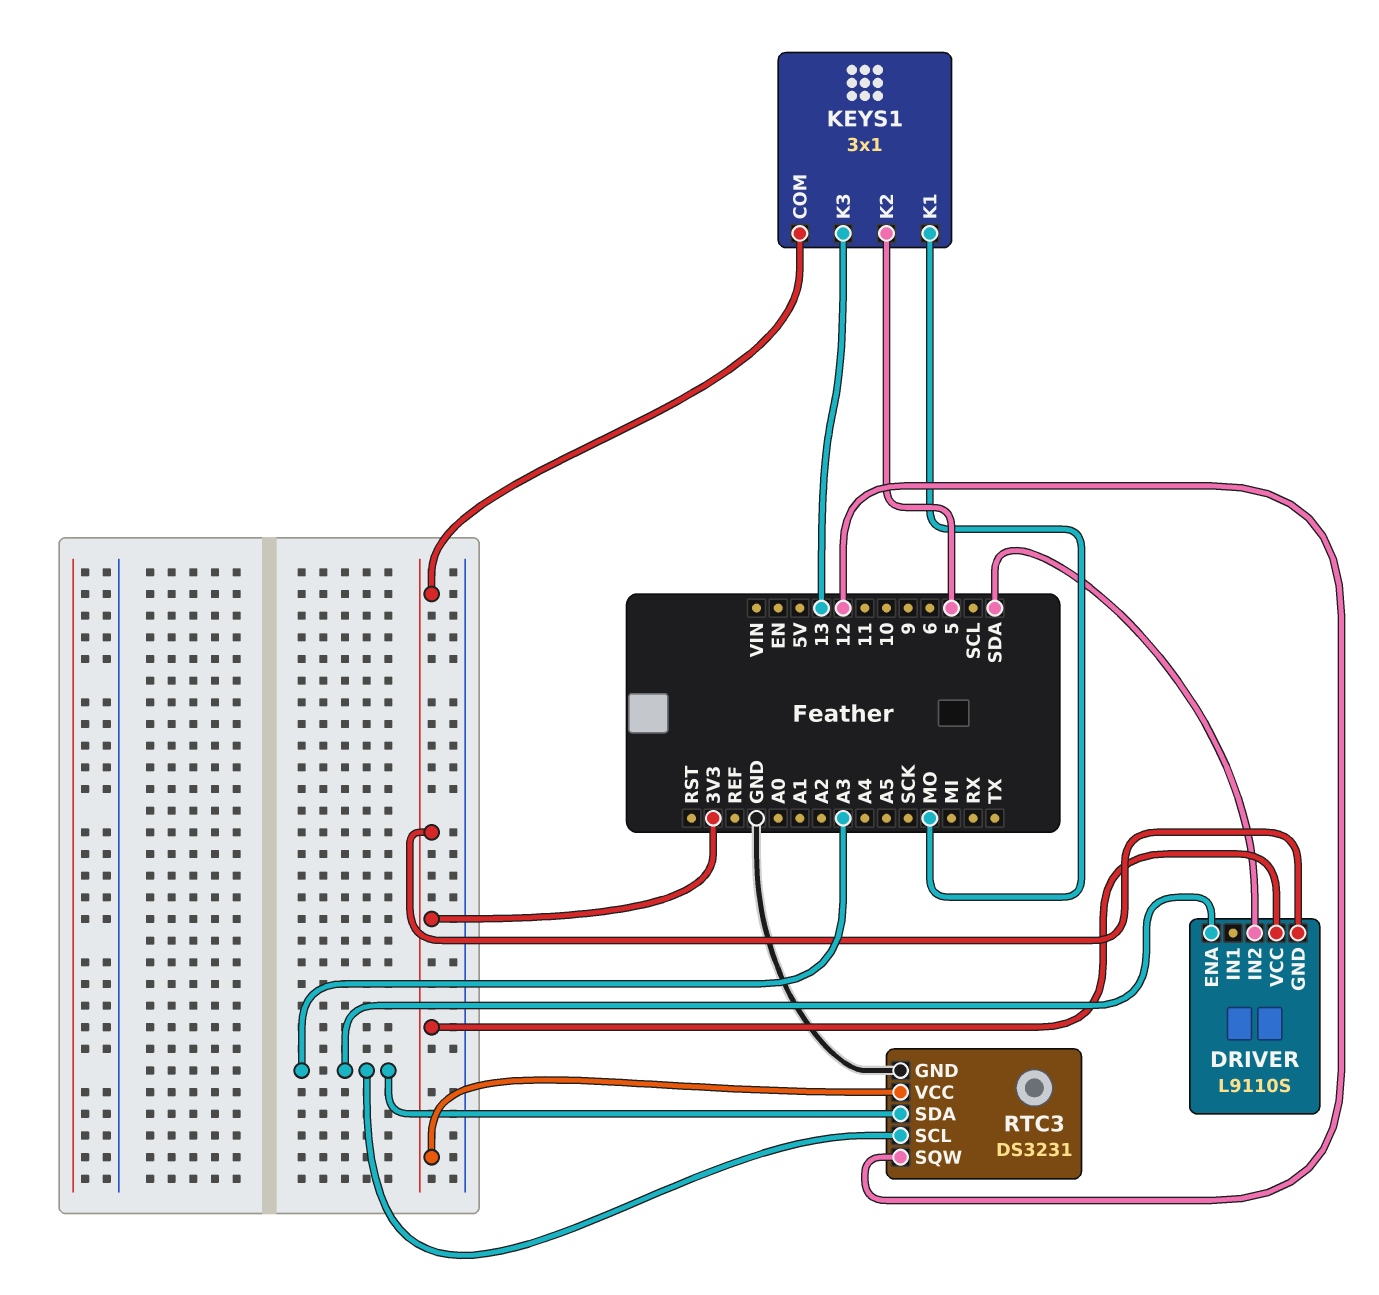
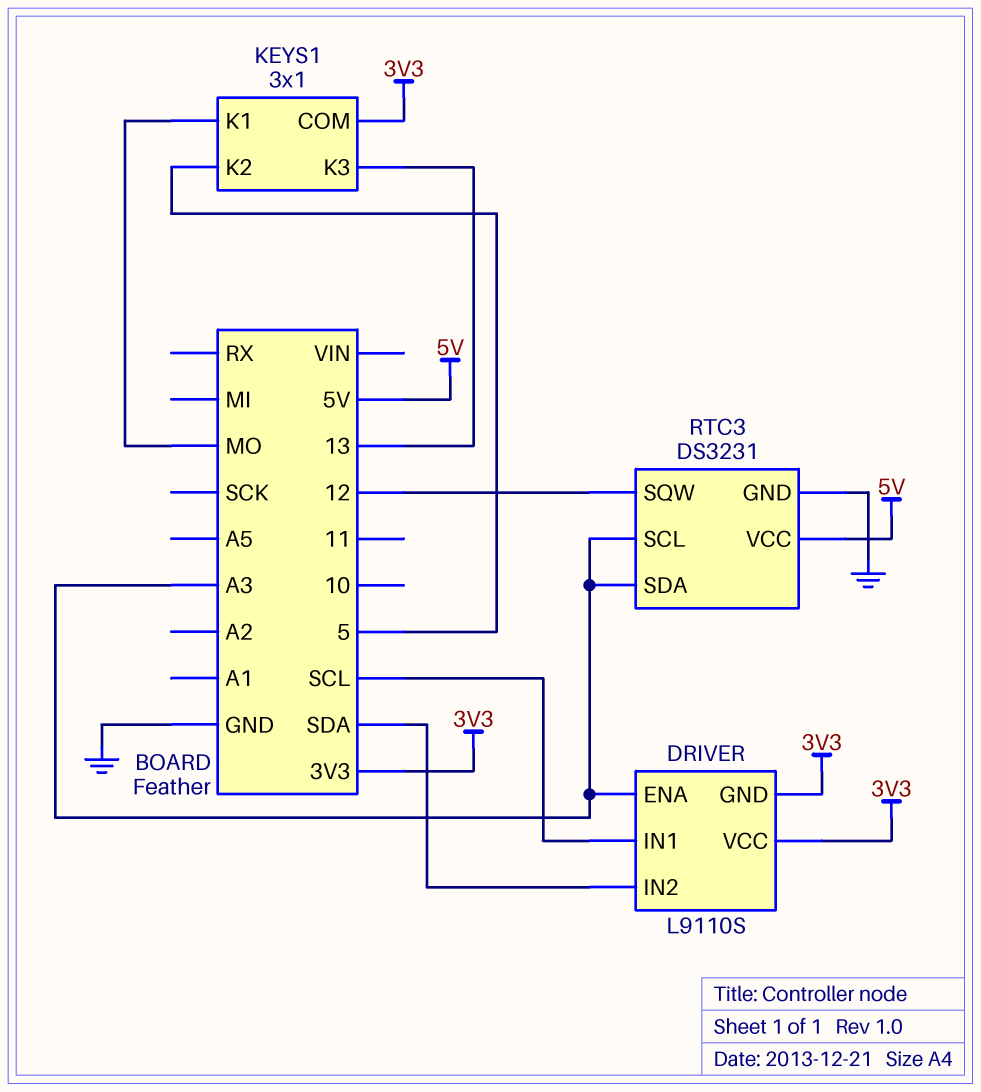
DRIVER pin IN1: none -> SCL
RTC3 pin VCC: 3V3 -> 5V

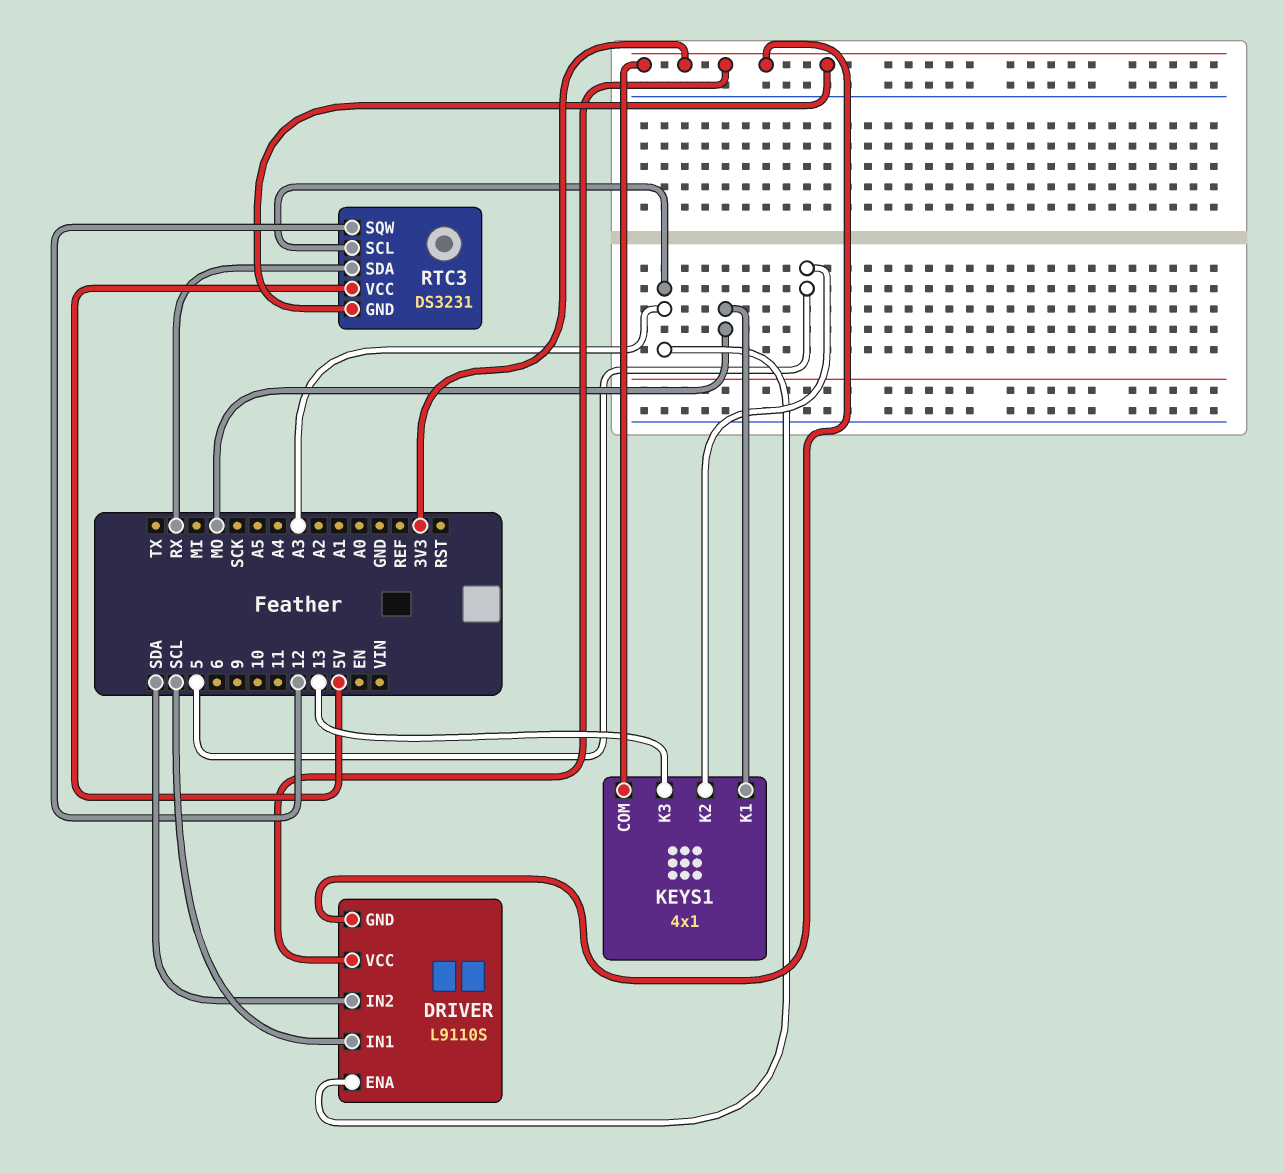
KEYS1: 3x1 -> 4x1
RTC3 pin GND: GND -> 3V3
RTC3 pin SDA: A3 -> RX

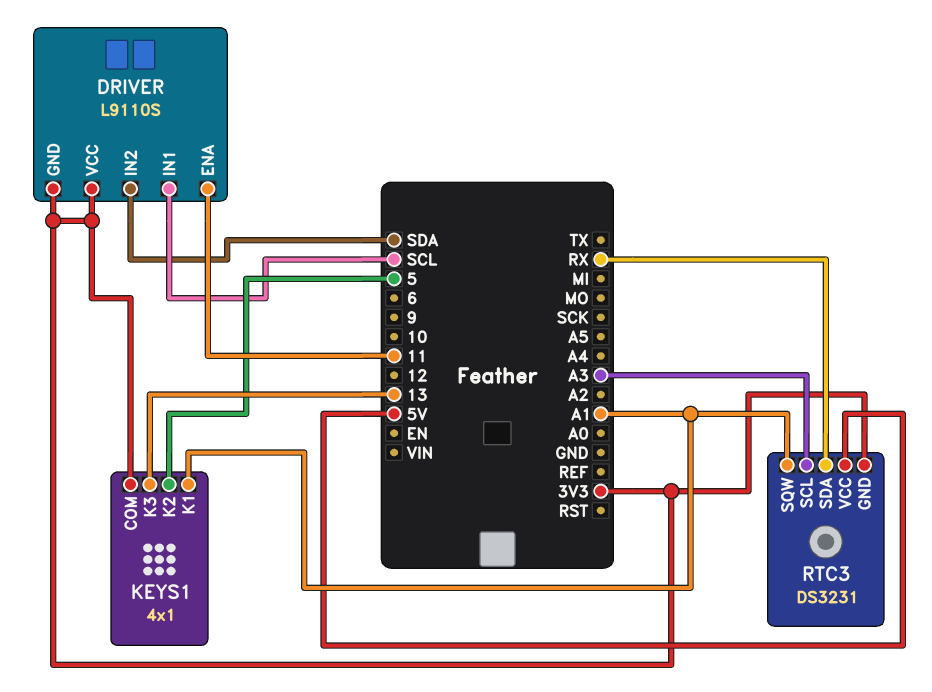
DRIVER pin ENA: A3 -> 11
KEYS1 pin K1: MO -> A1
RTC3 pin SQW: 12 -> A1

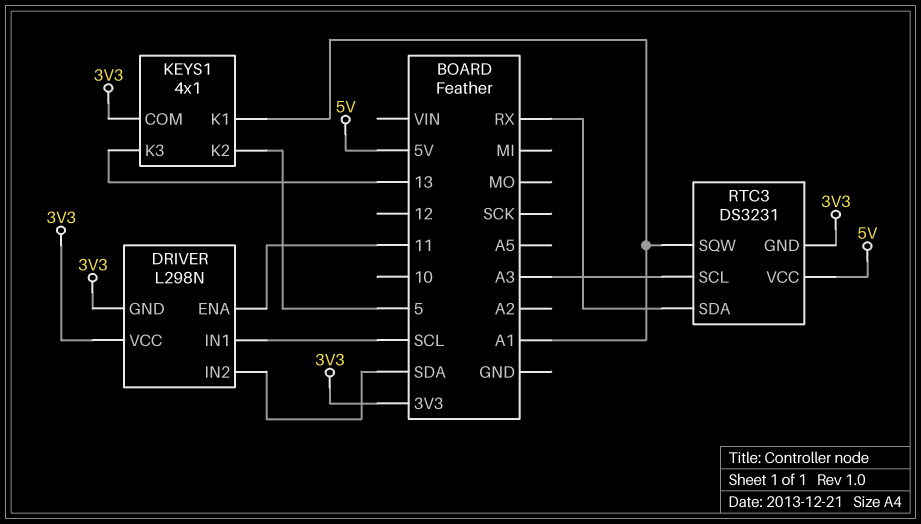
DRIVER: L9110S -> L298N

